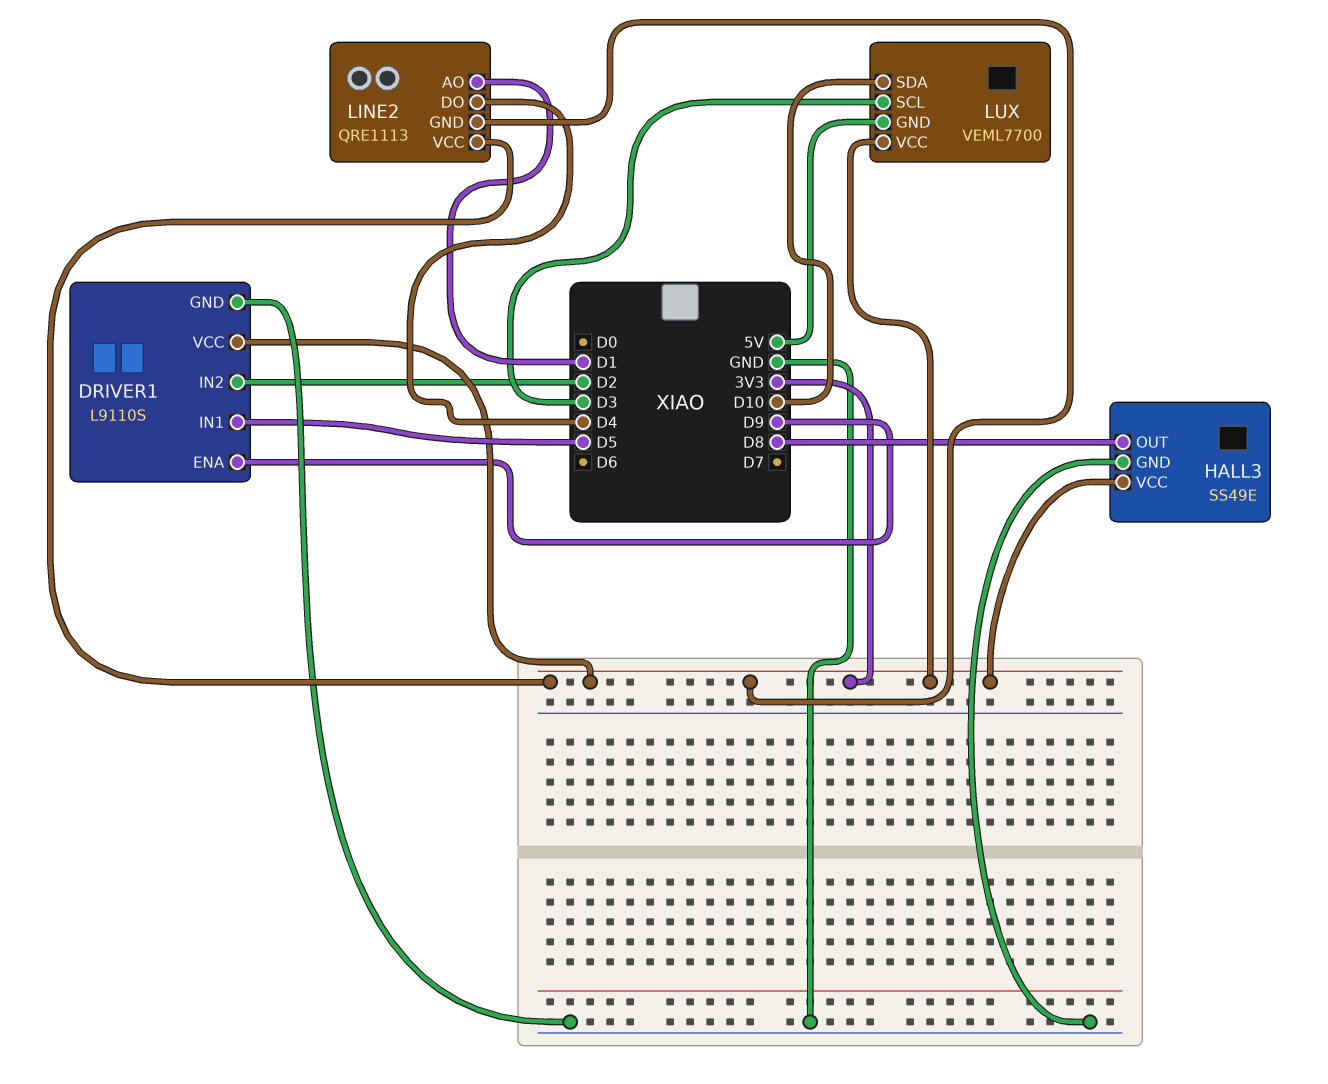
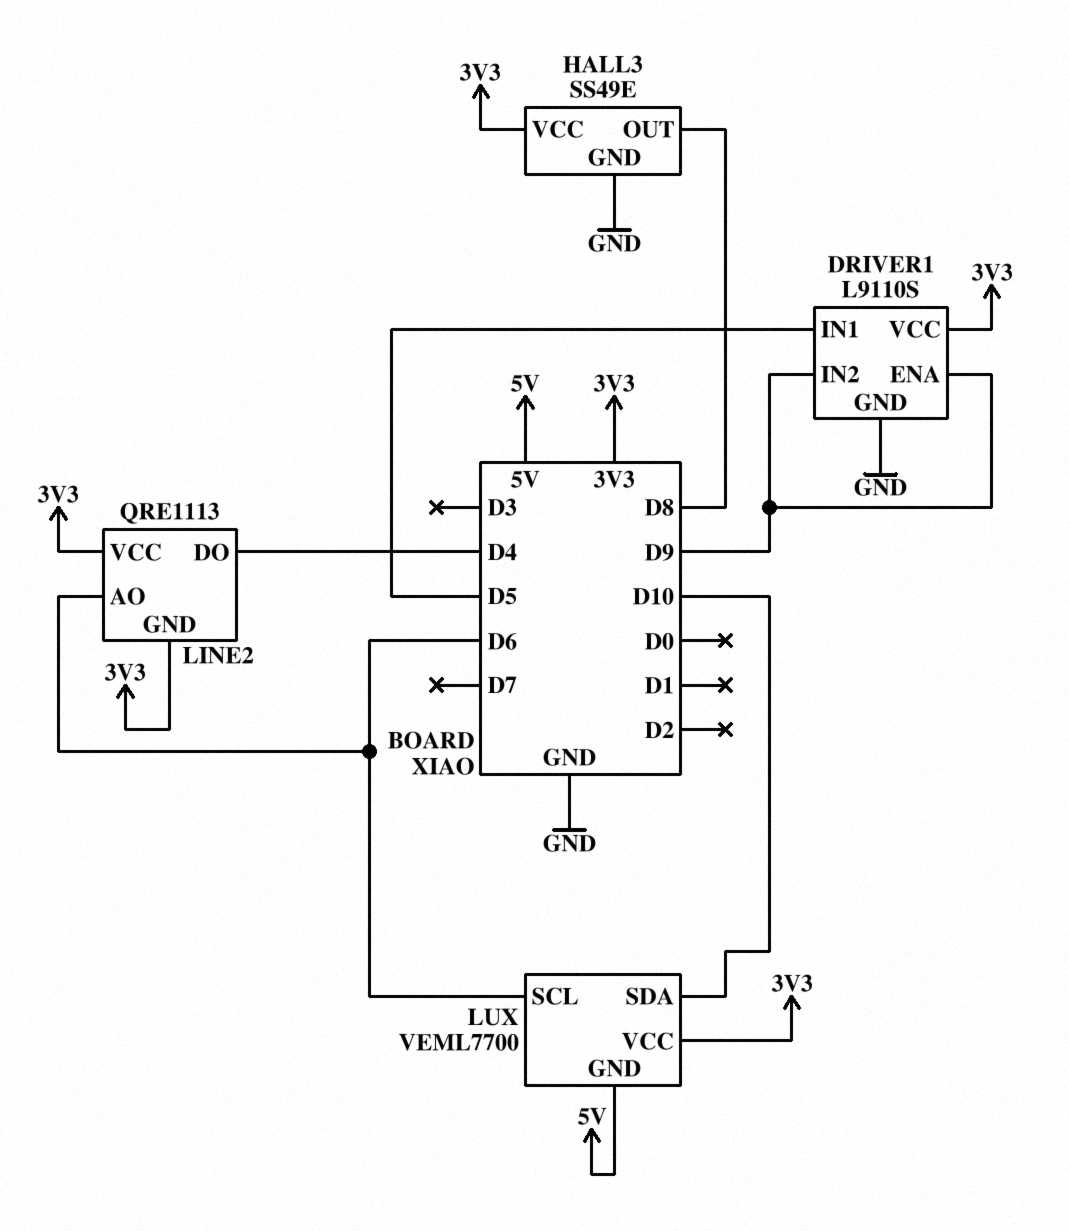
DRIVER1 pin IN2: D2 -> D9
LINE2 pin AO: D1 -> D6
LUX pin SCL: D3 -> D6

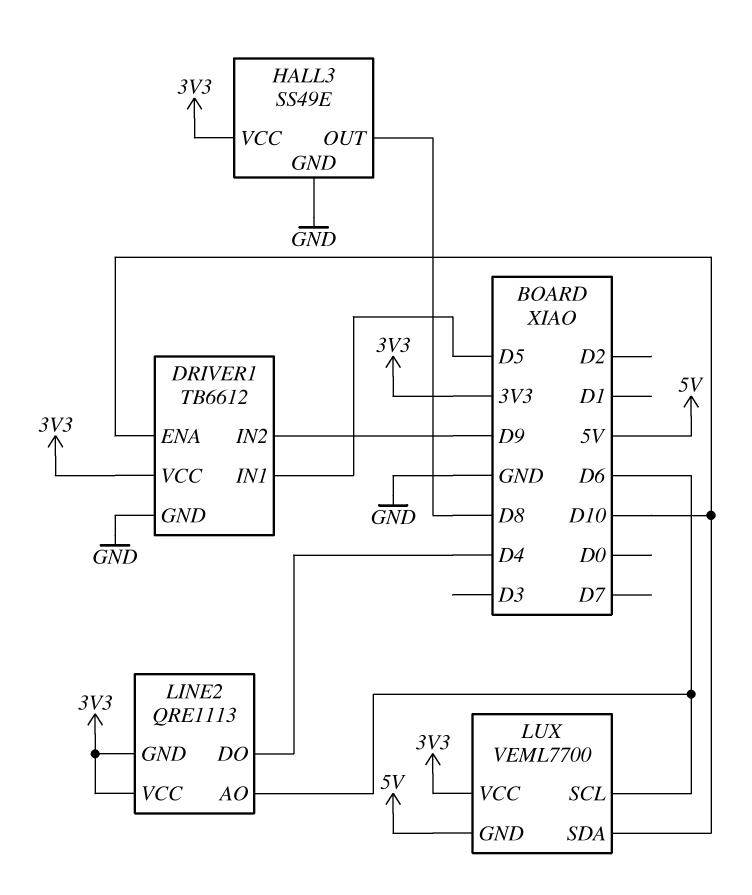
DRIVER1: L9110S -> TB6612
DRIVER1 pin ENA: D9 -> D10

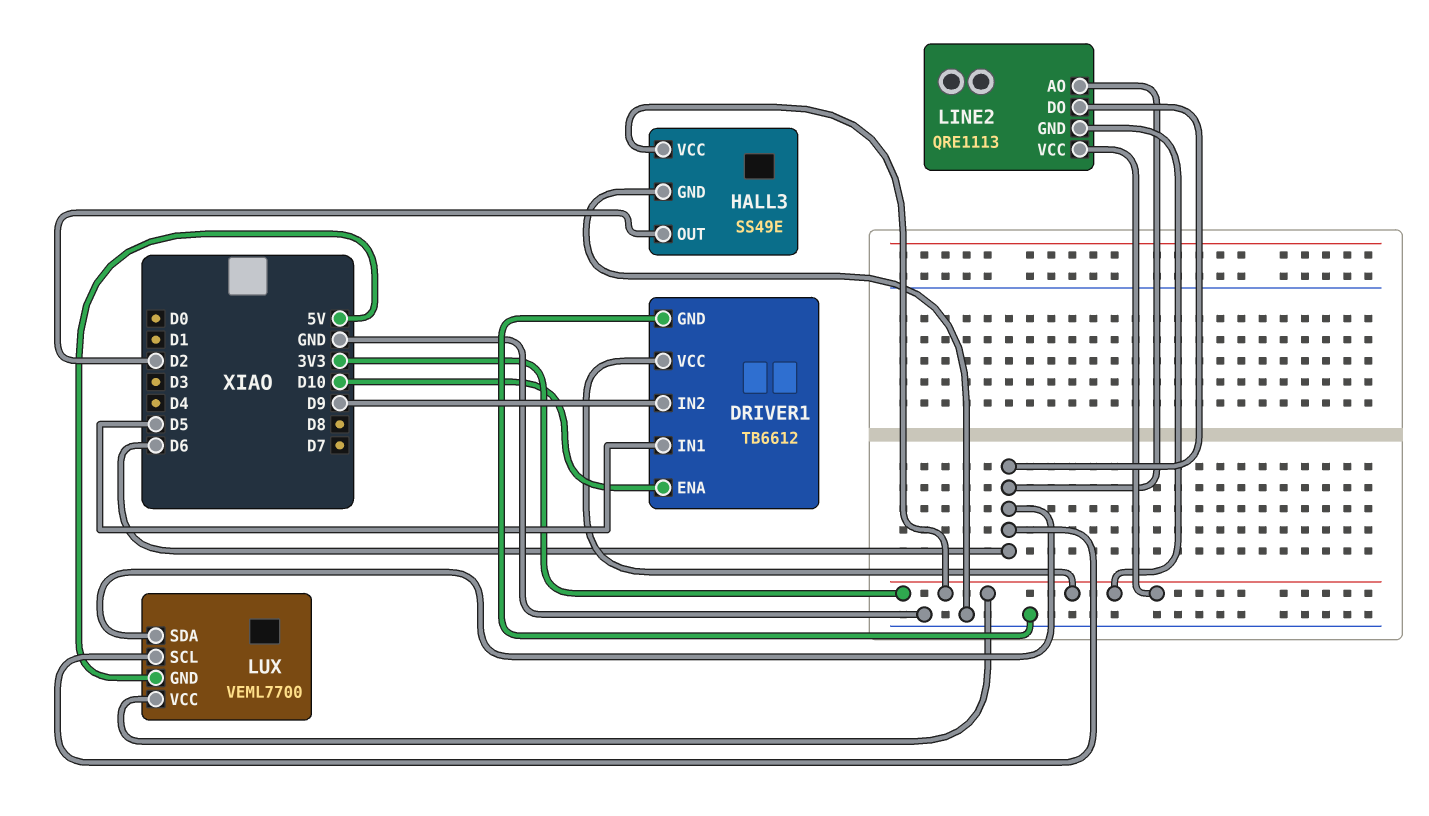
HALL3 pin OUT: D8 -> D2
LINE2 pin DO: D4 -> D6
LUX pin SDA: D10 -> D6

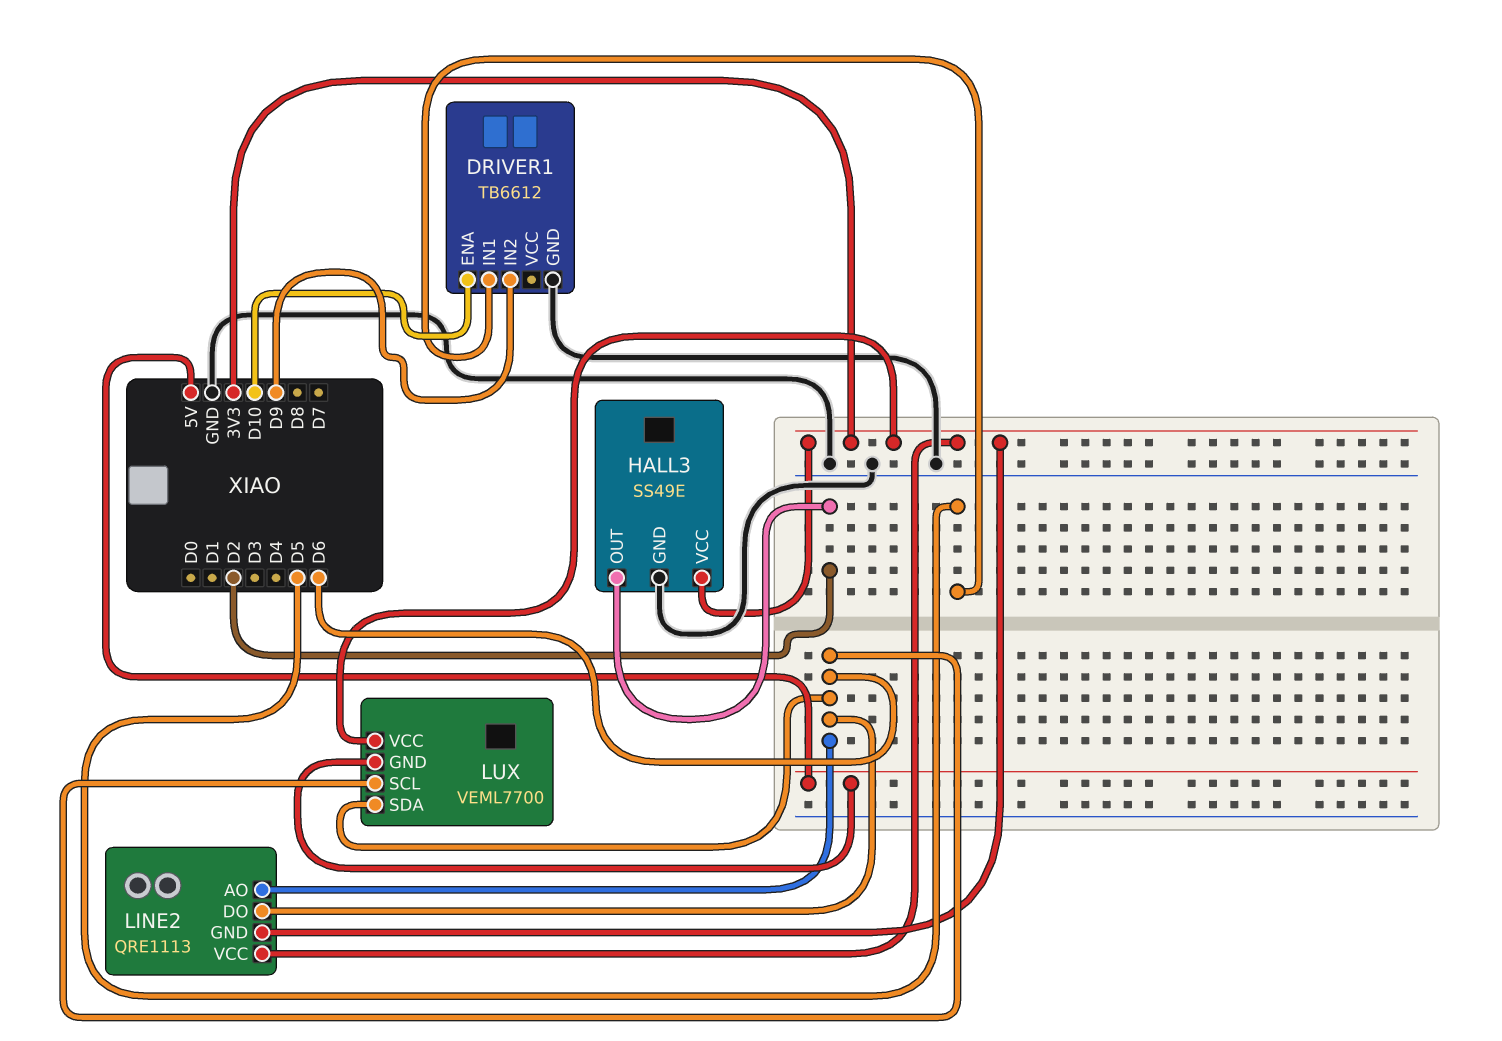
DRIVER1 pin VCC: 3V3 -> none

